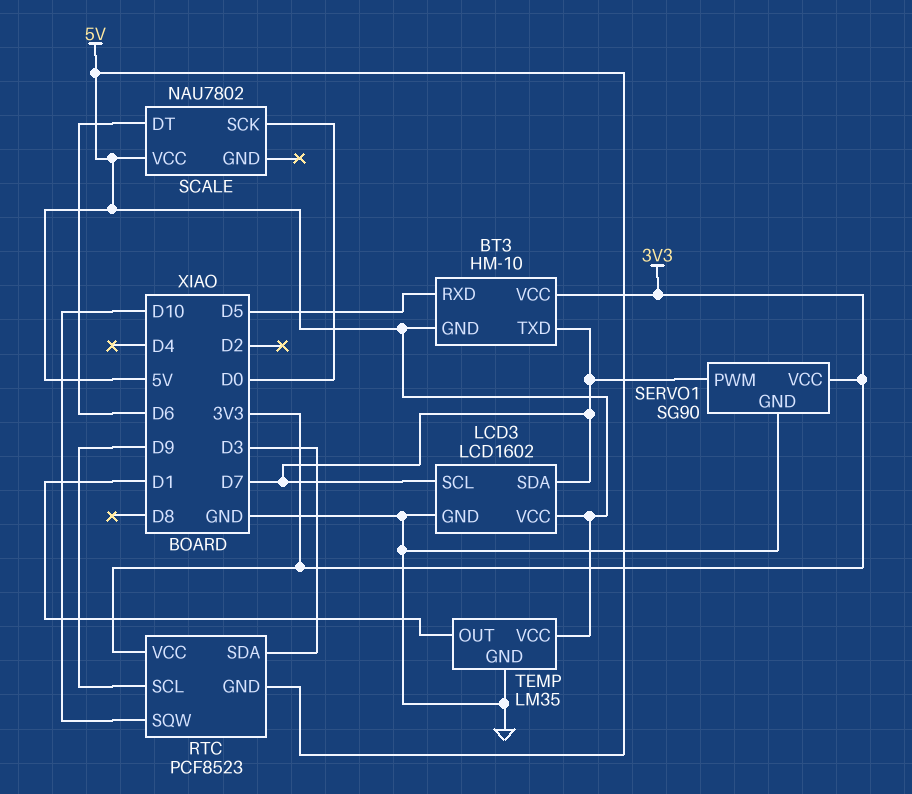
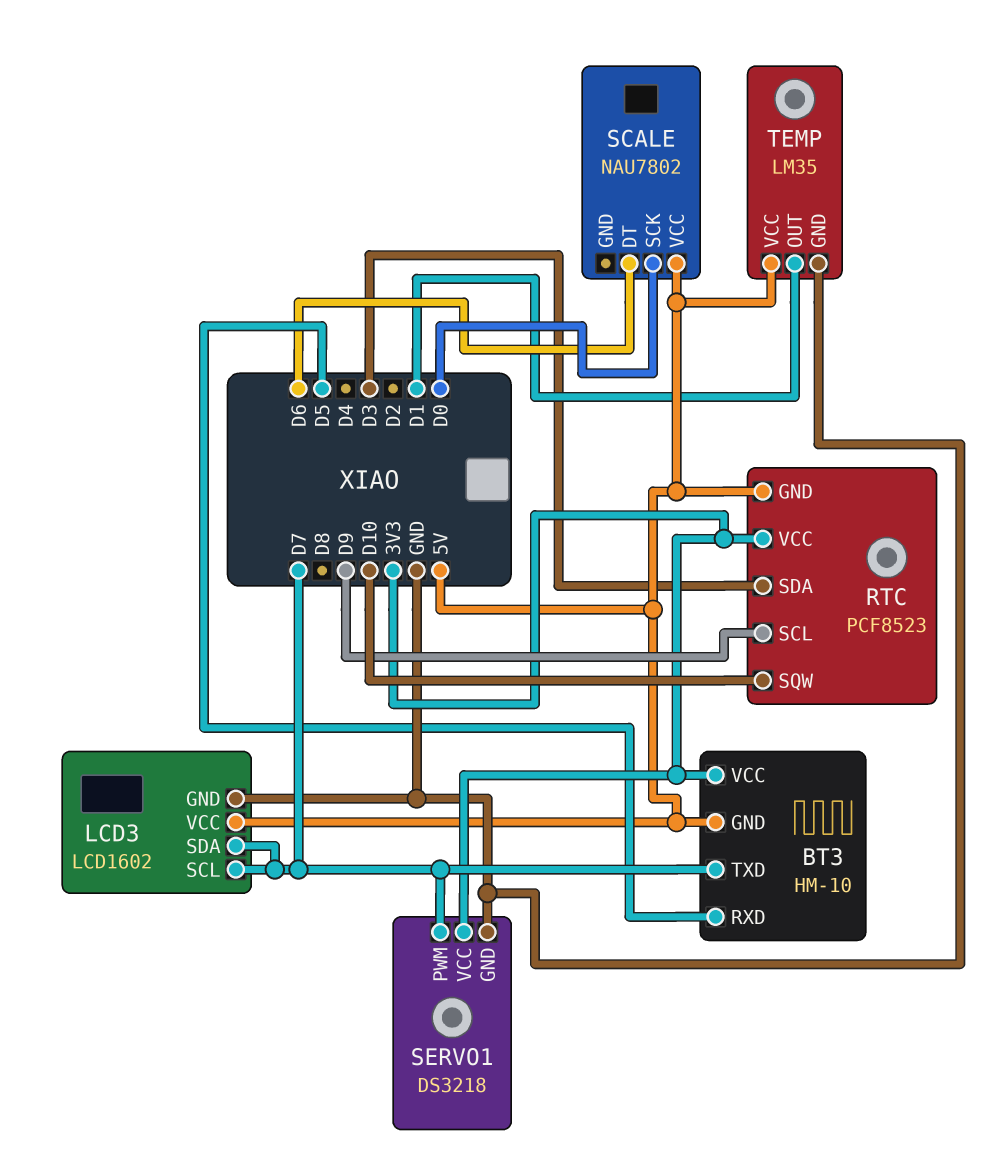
SERVO1: SG90 -> DS3218

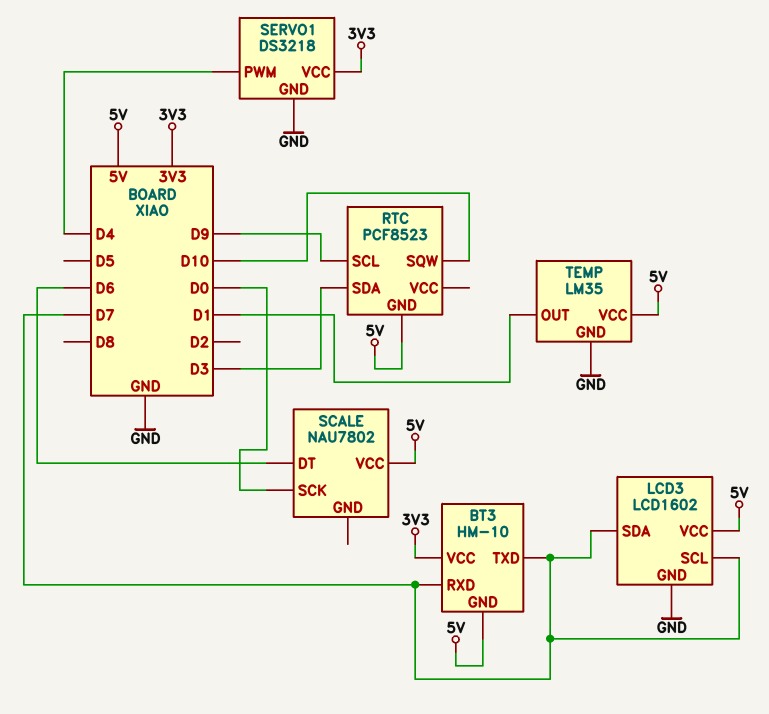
BT3 pin RXD: D5 -> D7
RTC pin VCC: 3V3 -> none
SERVO1 pin PWM: D7 -> D4

